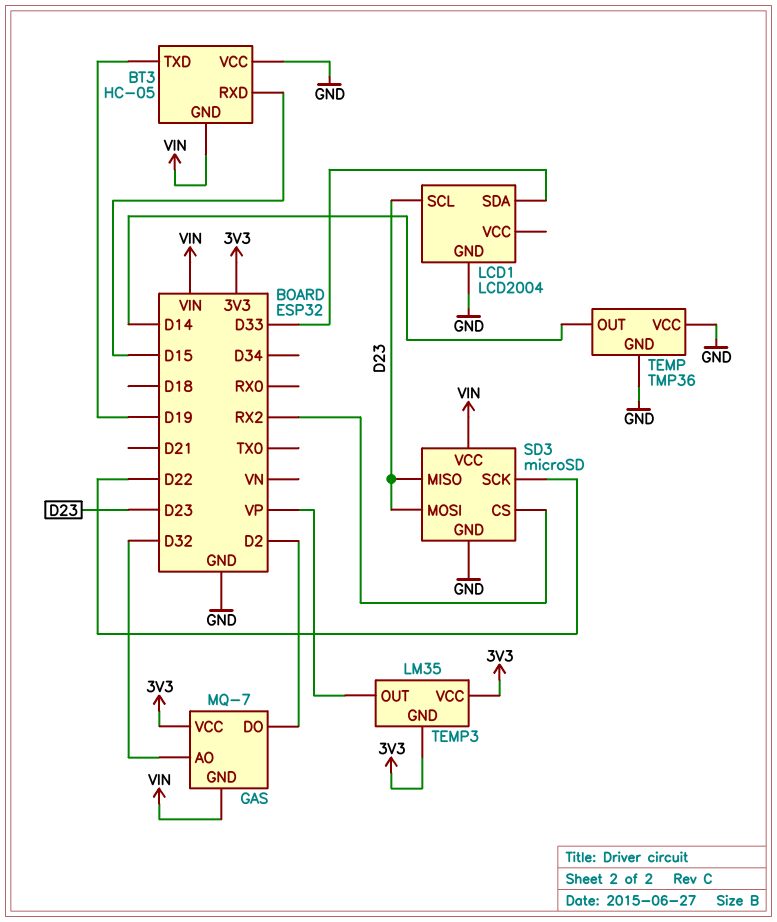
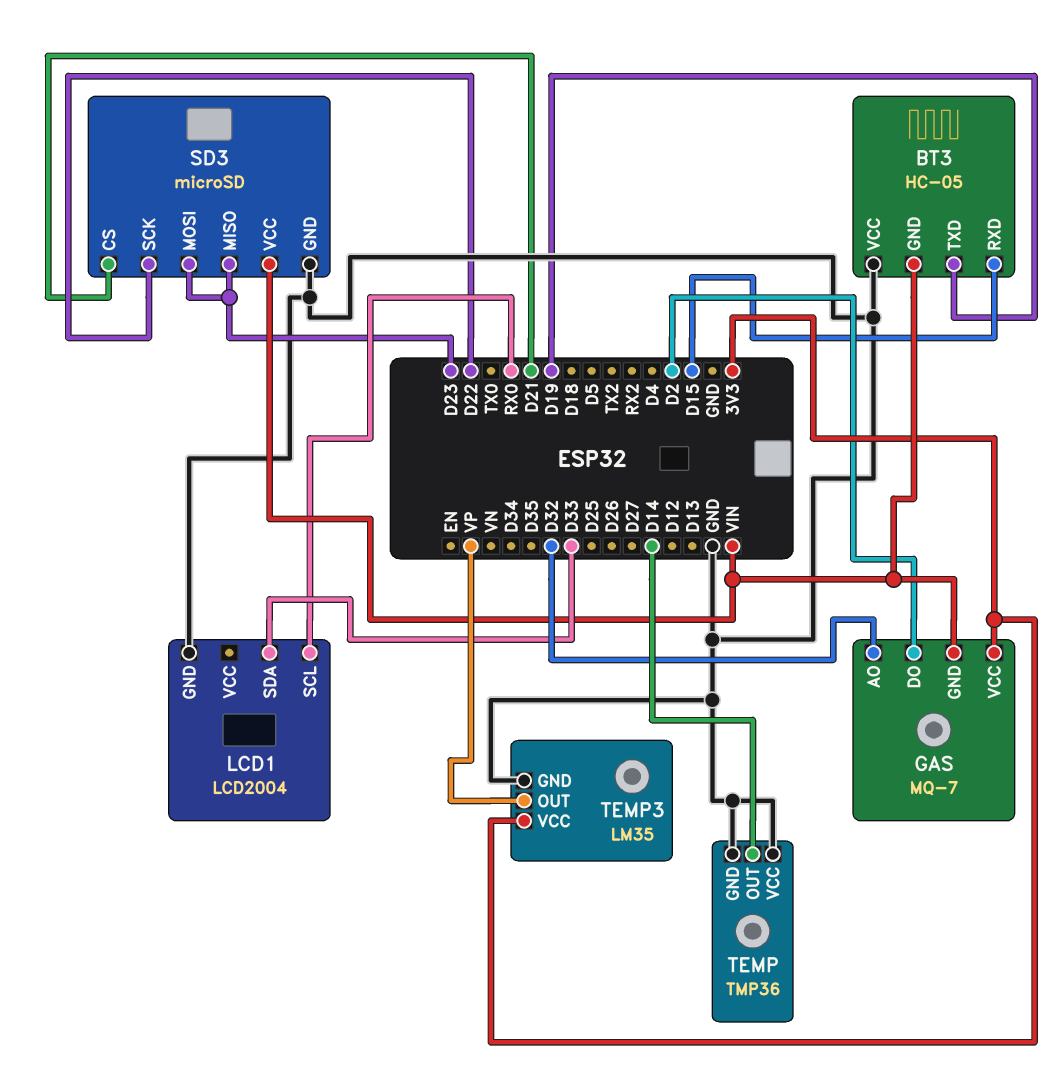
LCD1 pin SCL: D23 -> RX0
SD3 pin CS: RX2 -> D21
TEMP3 pin GND: 3V3 -> GND

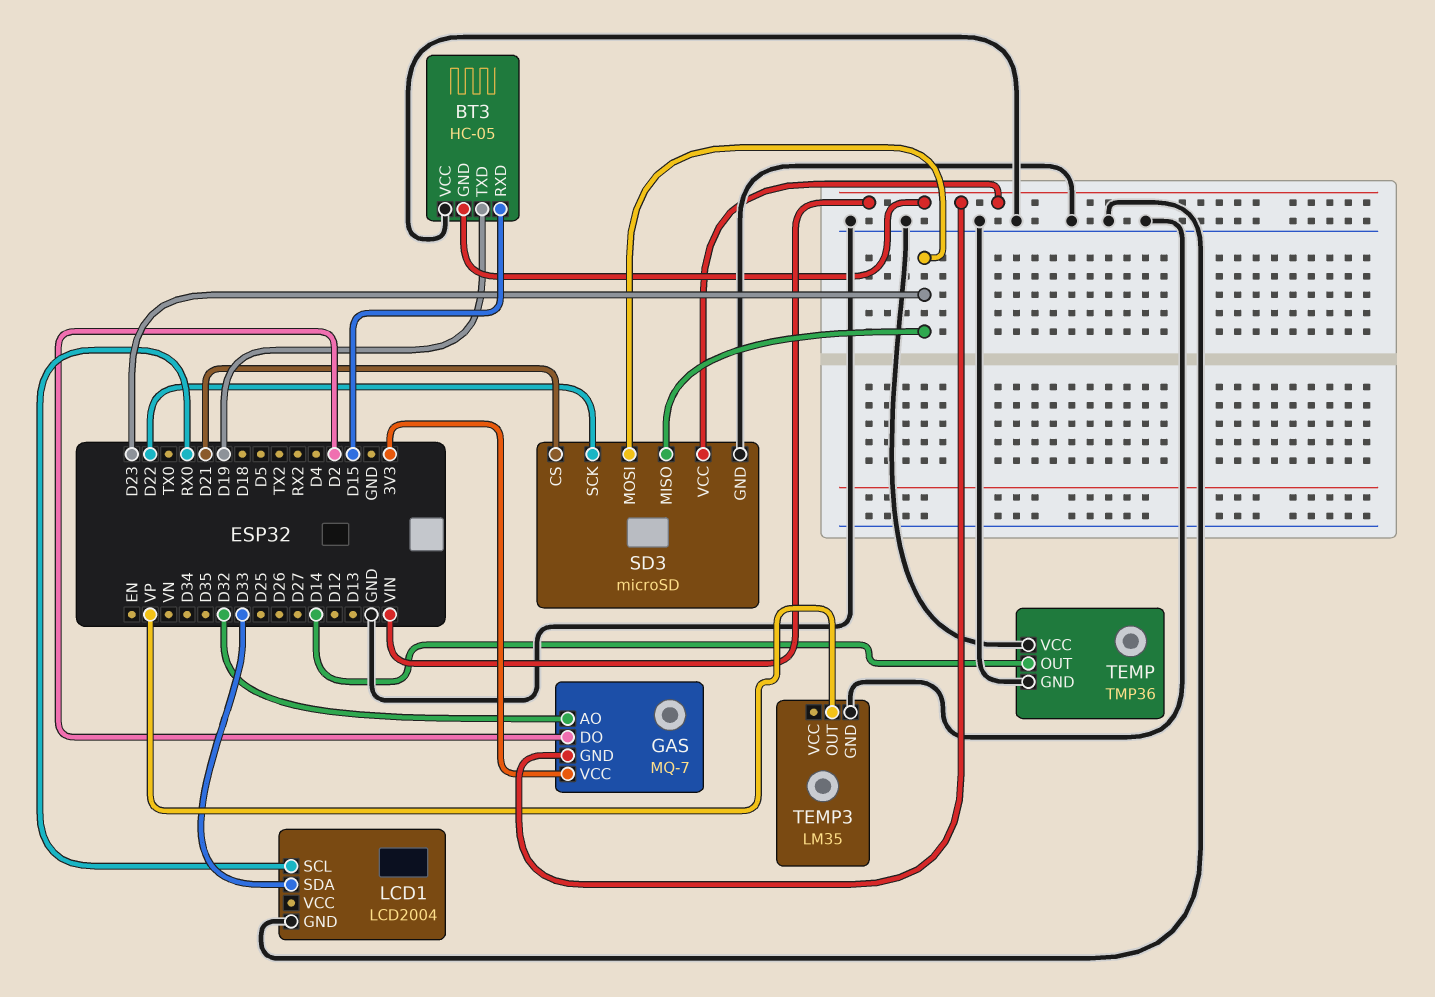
TEMP3 pin VCC: 3V3 -> none

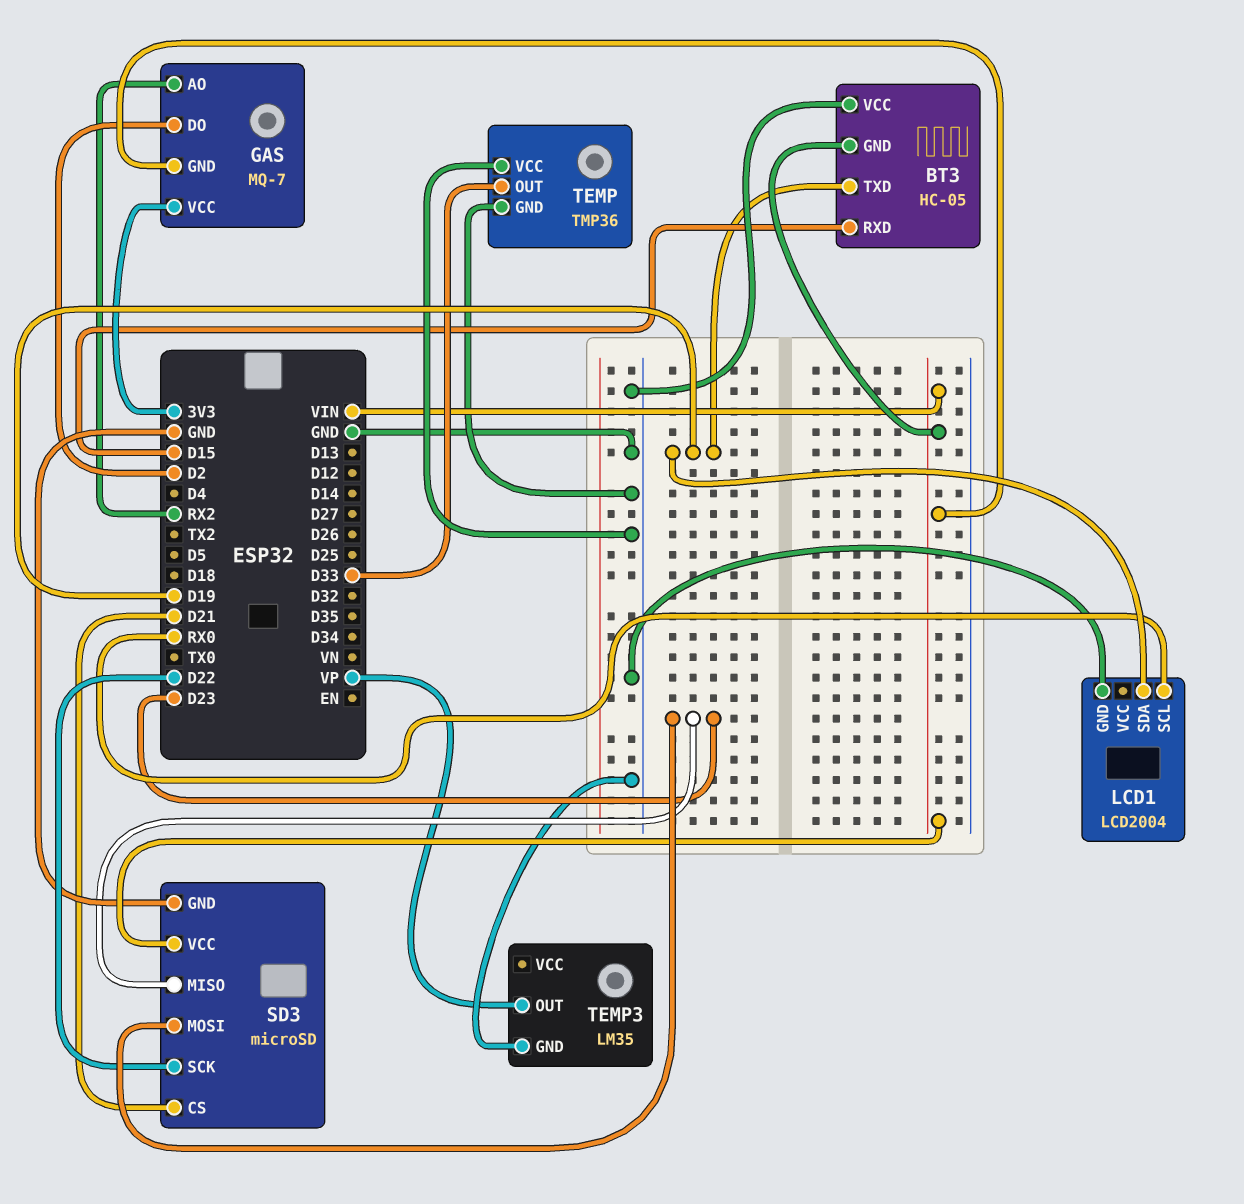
GAS pin AO: D32 -> RX2
LCD1 pin SDA: D33 -> D19
TEMP pin OUT: D14 -> D33

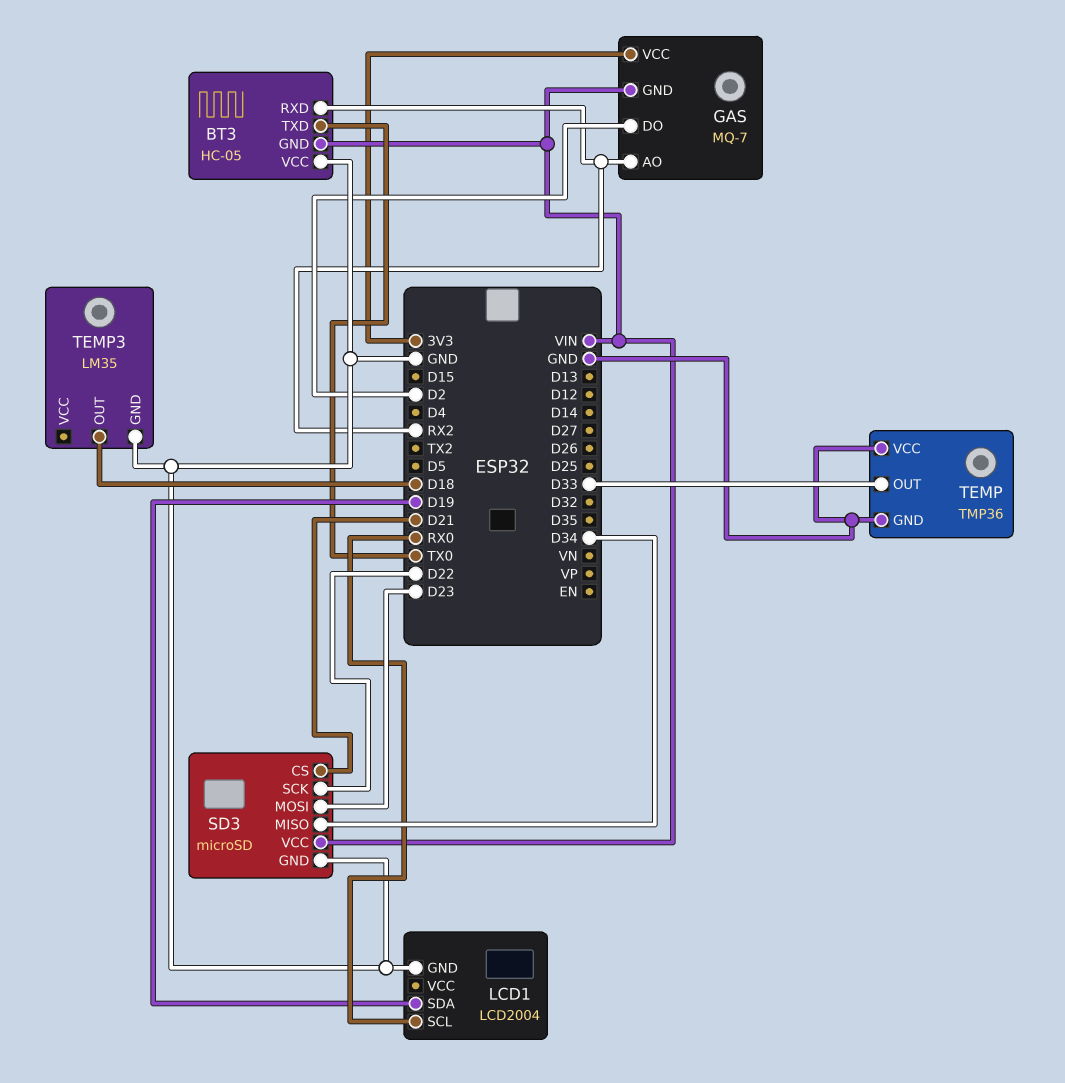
BT3 pin RXD: D15 -> RX2
BT3 pin TXD: D19 -> TX0
SD3 pin MISO: D23 -> D34
TEMP3 pin OUT: VP -> D18

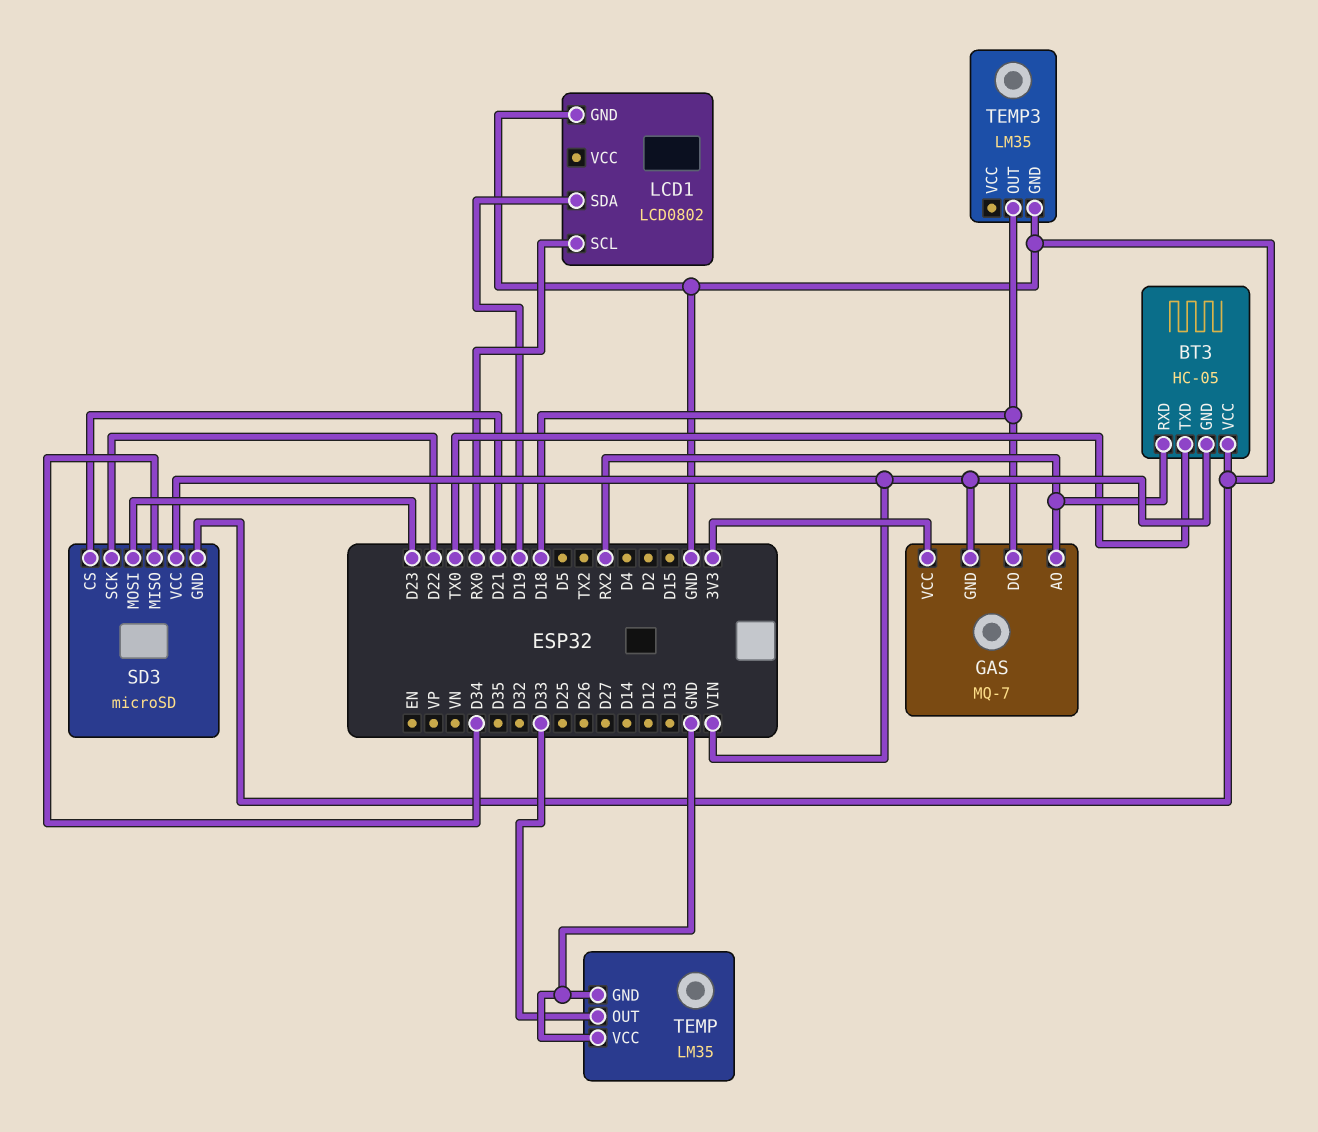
GAS pin DO: D2 -> D18
LCD1: LCD2004 -> LCD0802
TEMP: TMP36 -> LM35

